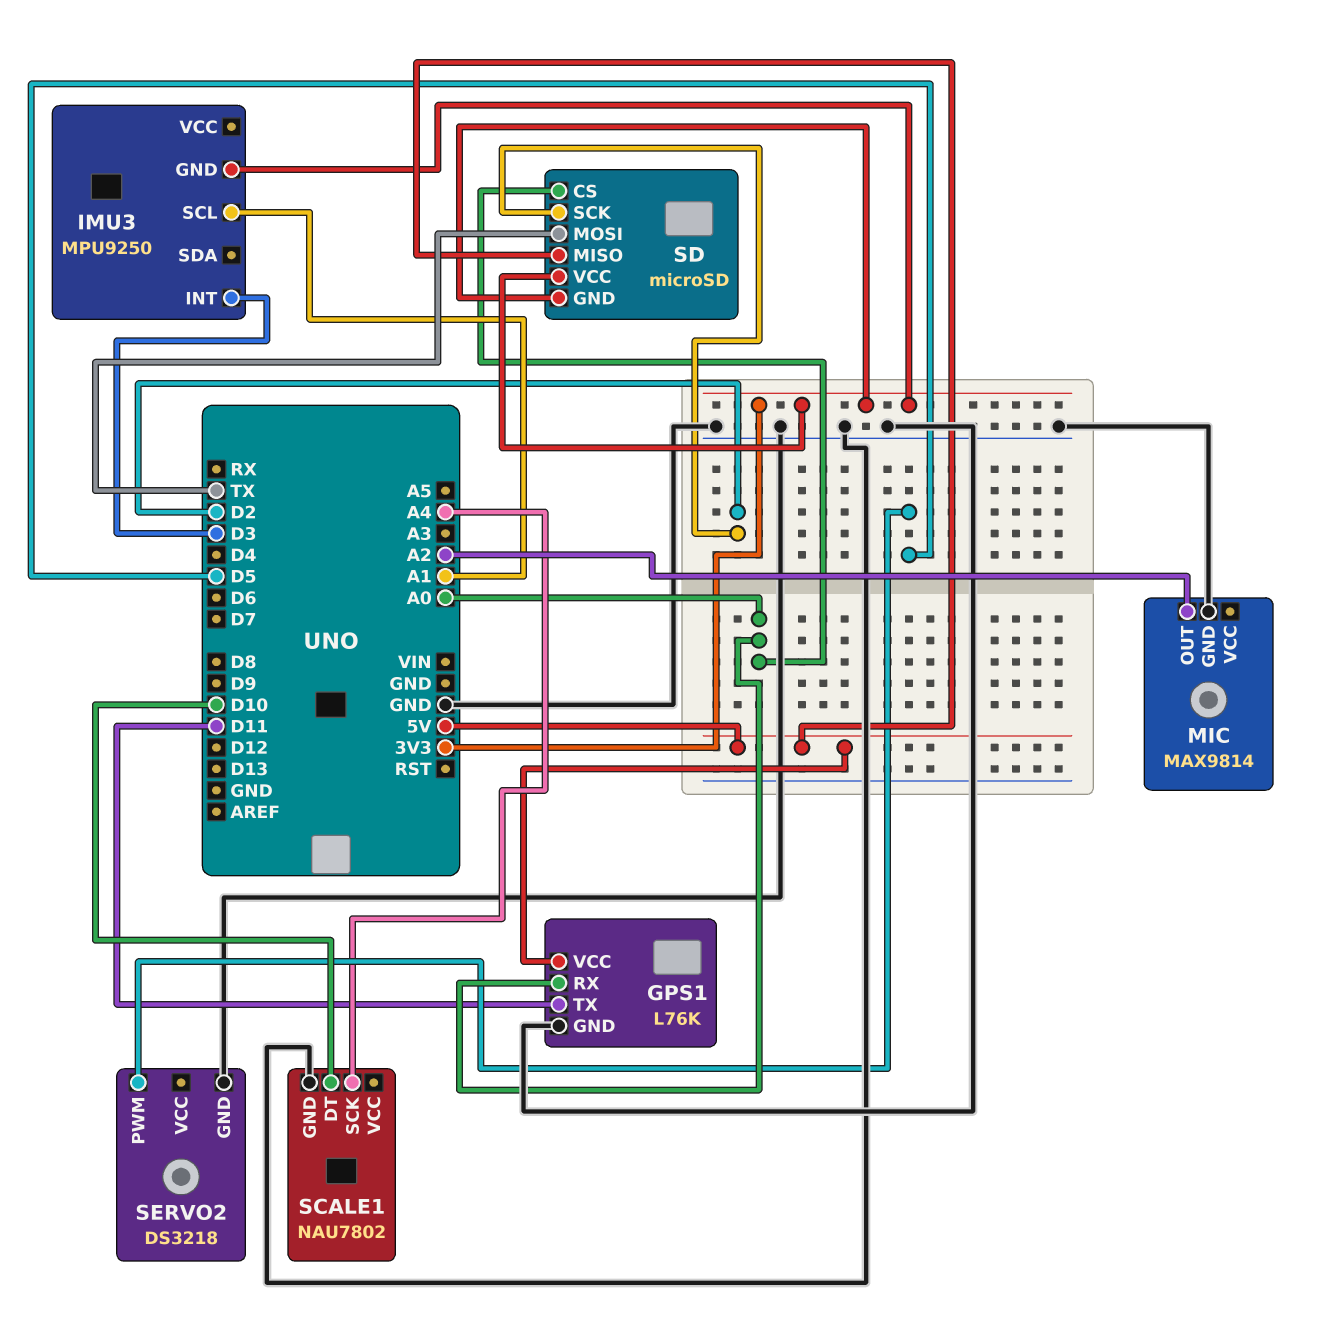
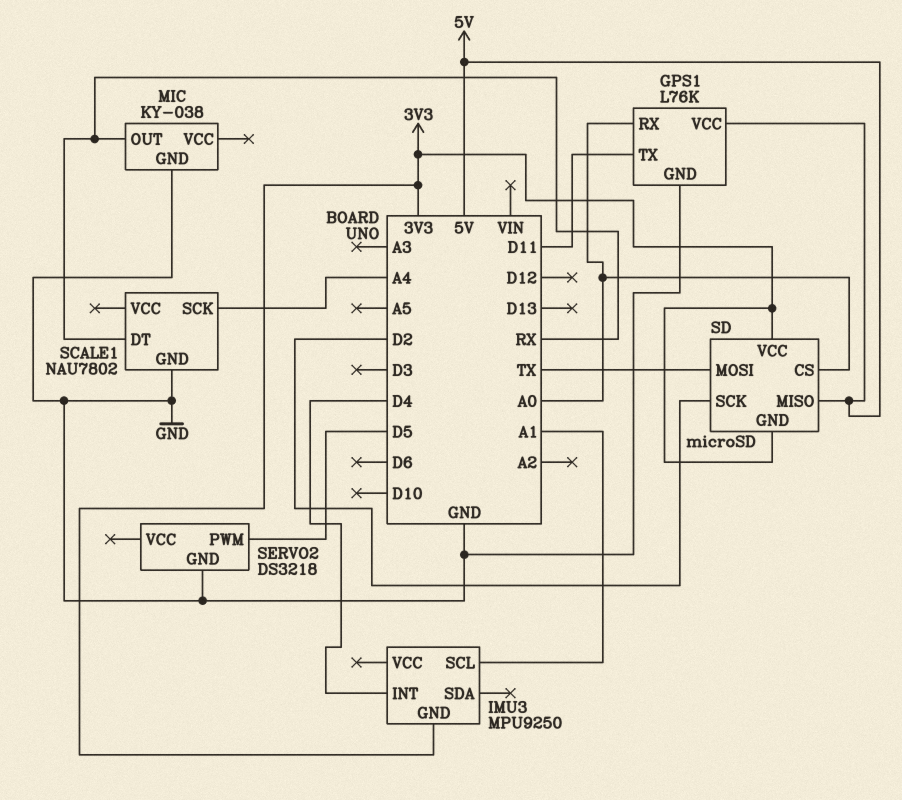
IMU3 pin INT: D3 -> D4
MIC: MAX9814 -> KY-038
MIC pin OUT: A2 -> RX
SCALE1 pin DT: D10 -> RX

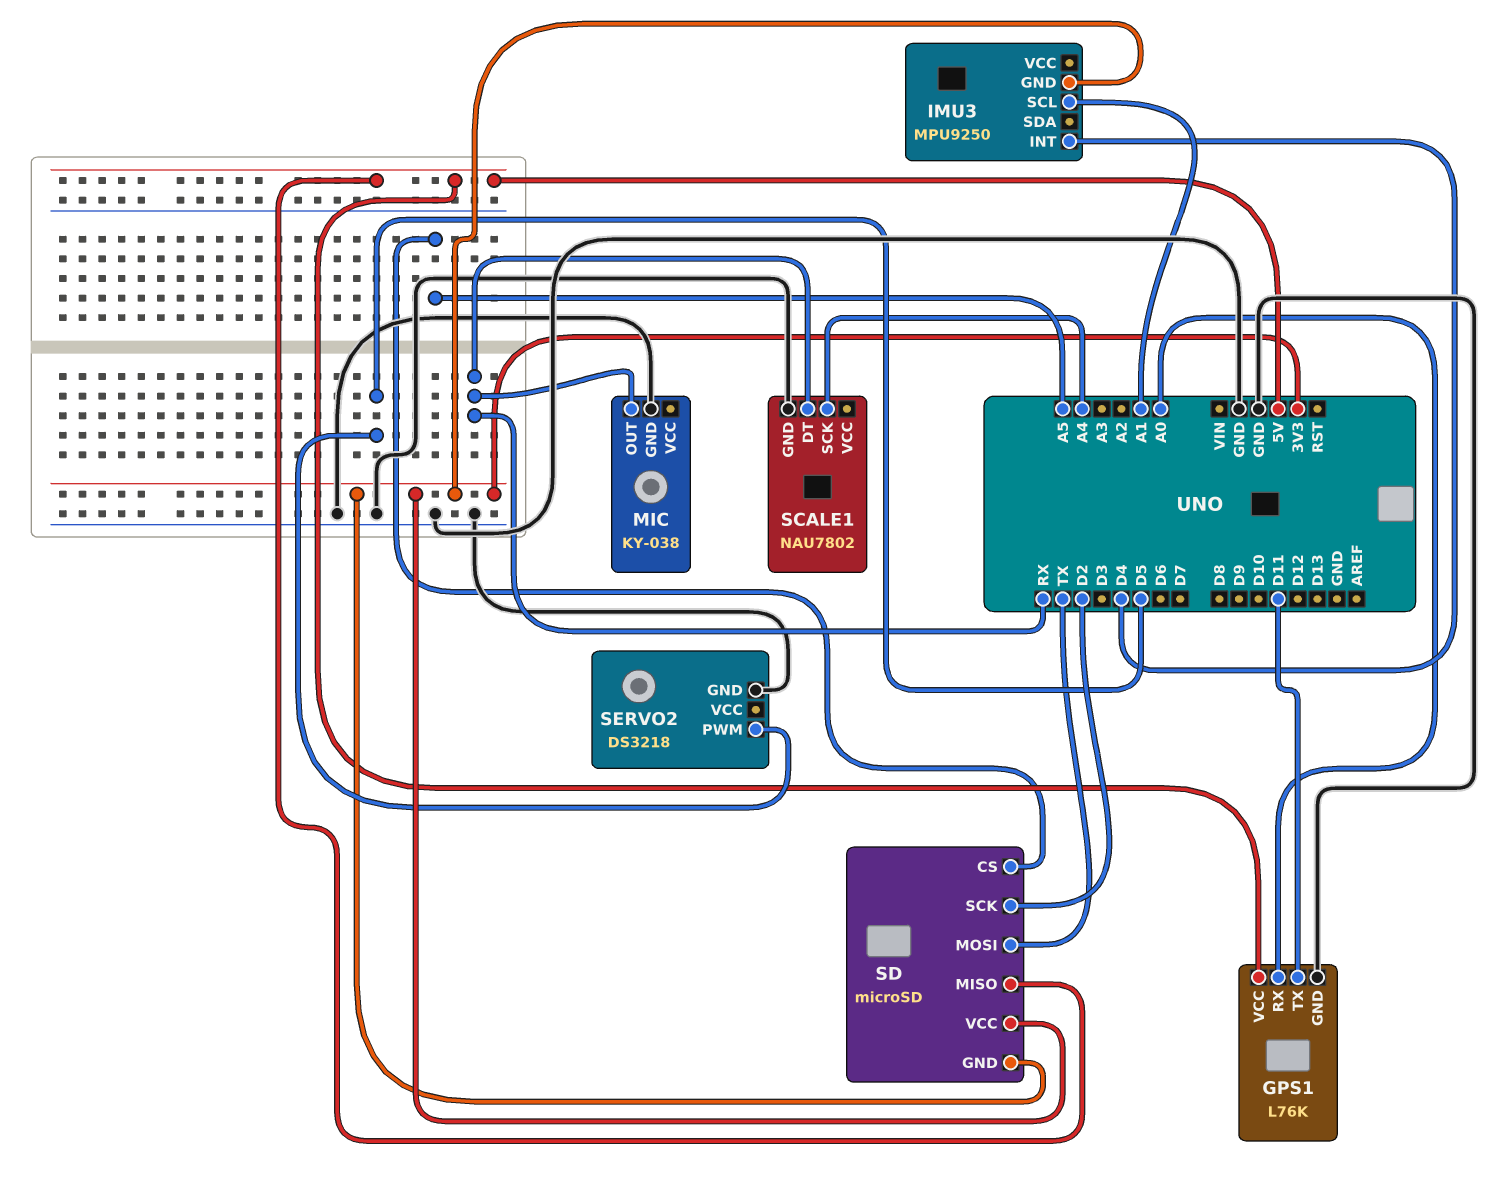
SD pin CS: A0 -> A5

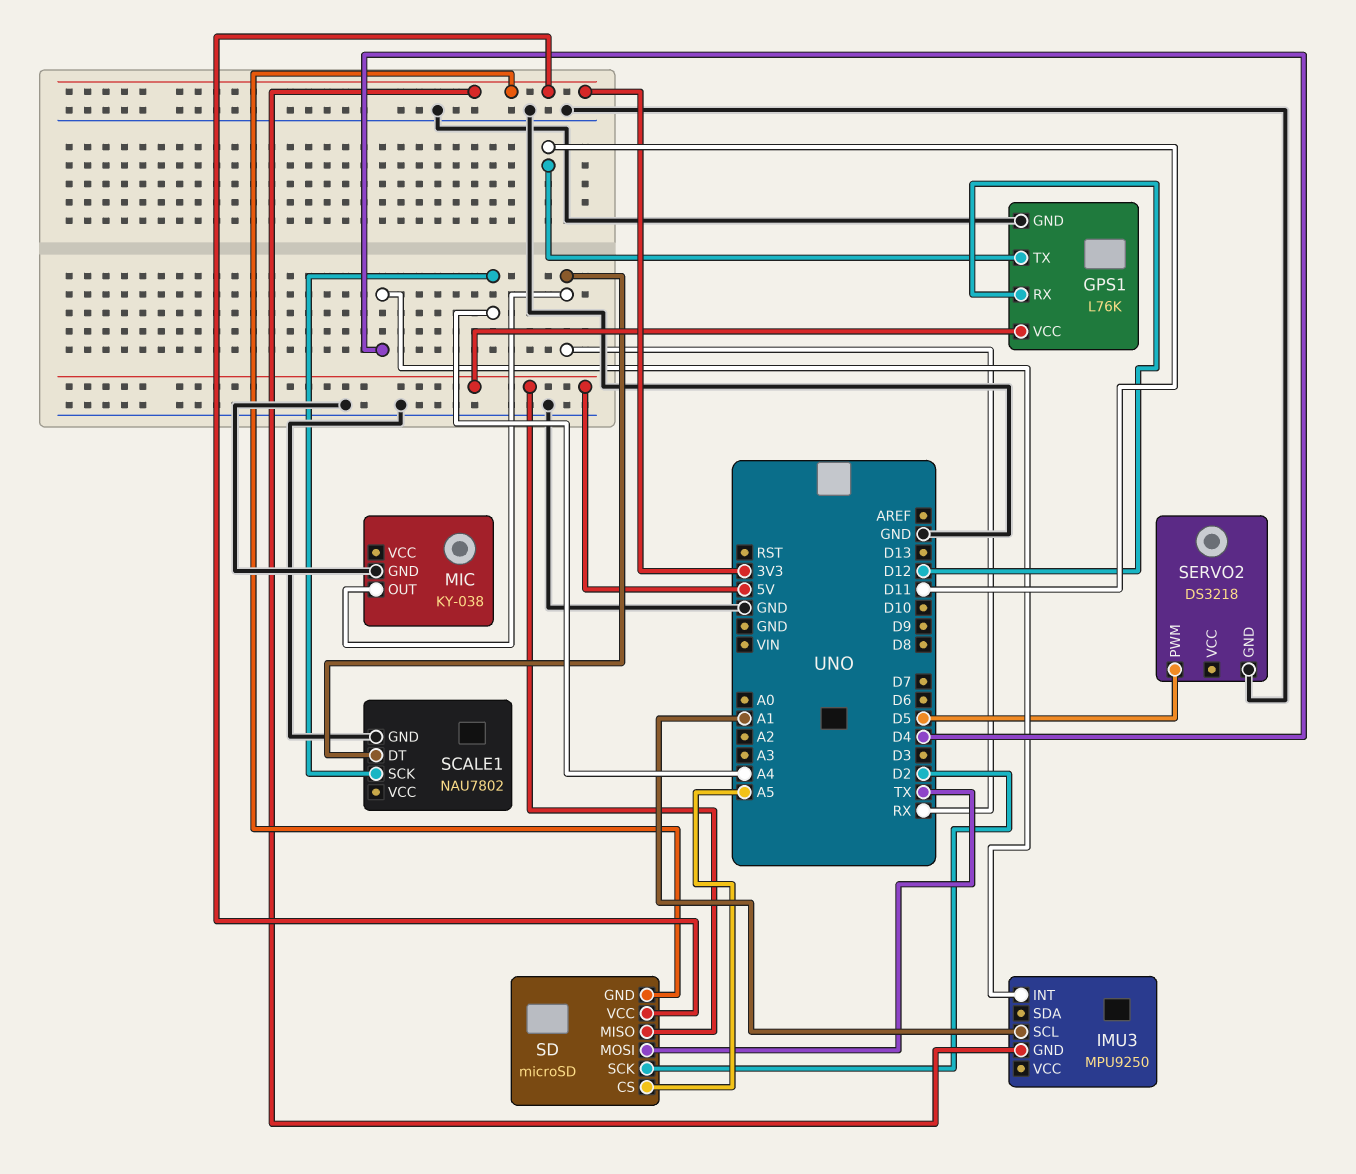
GPS1 pin RX: A0 -> D12

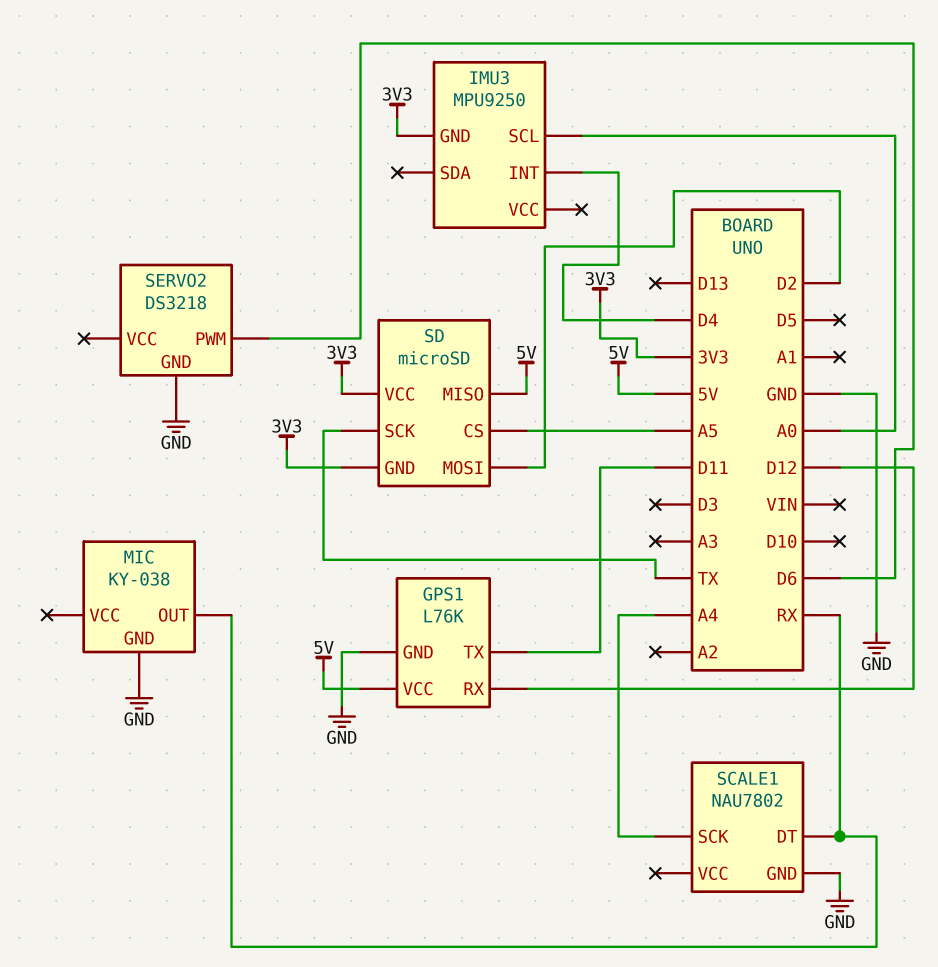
IMU3 pin SCL: A1 -> A0
SD pin MOSI: TX -> D2
SD pin SCK: D2 -> TX
SERVO2 pin PWM: D5 -> D6

